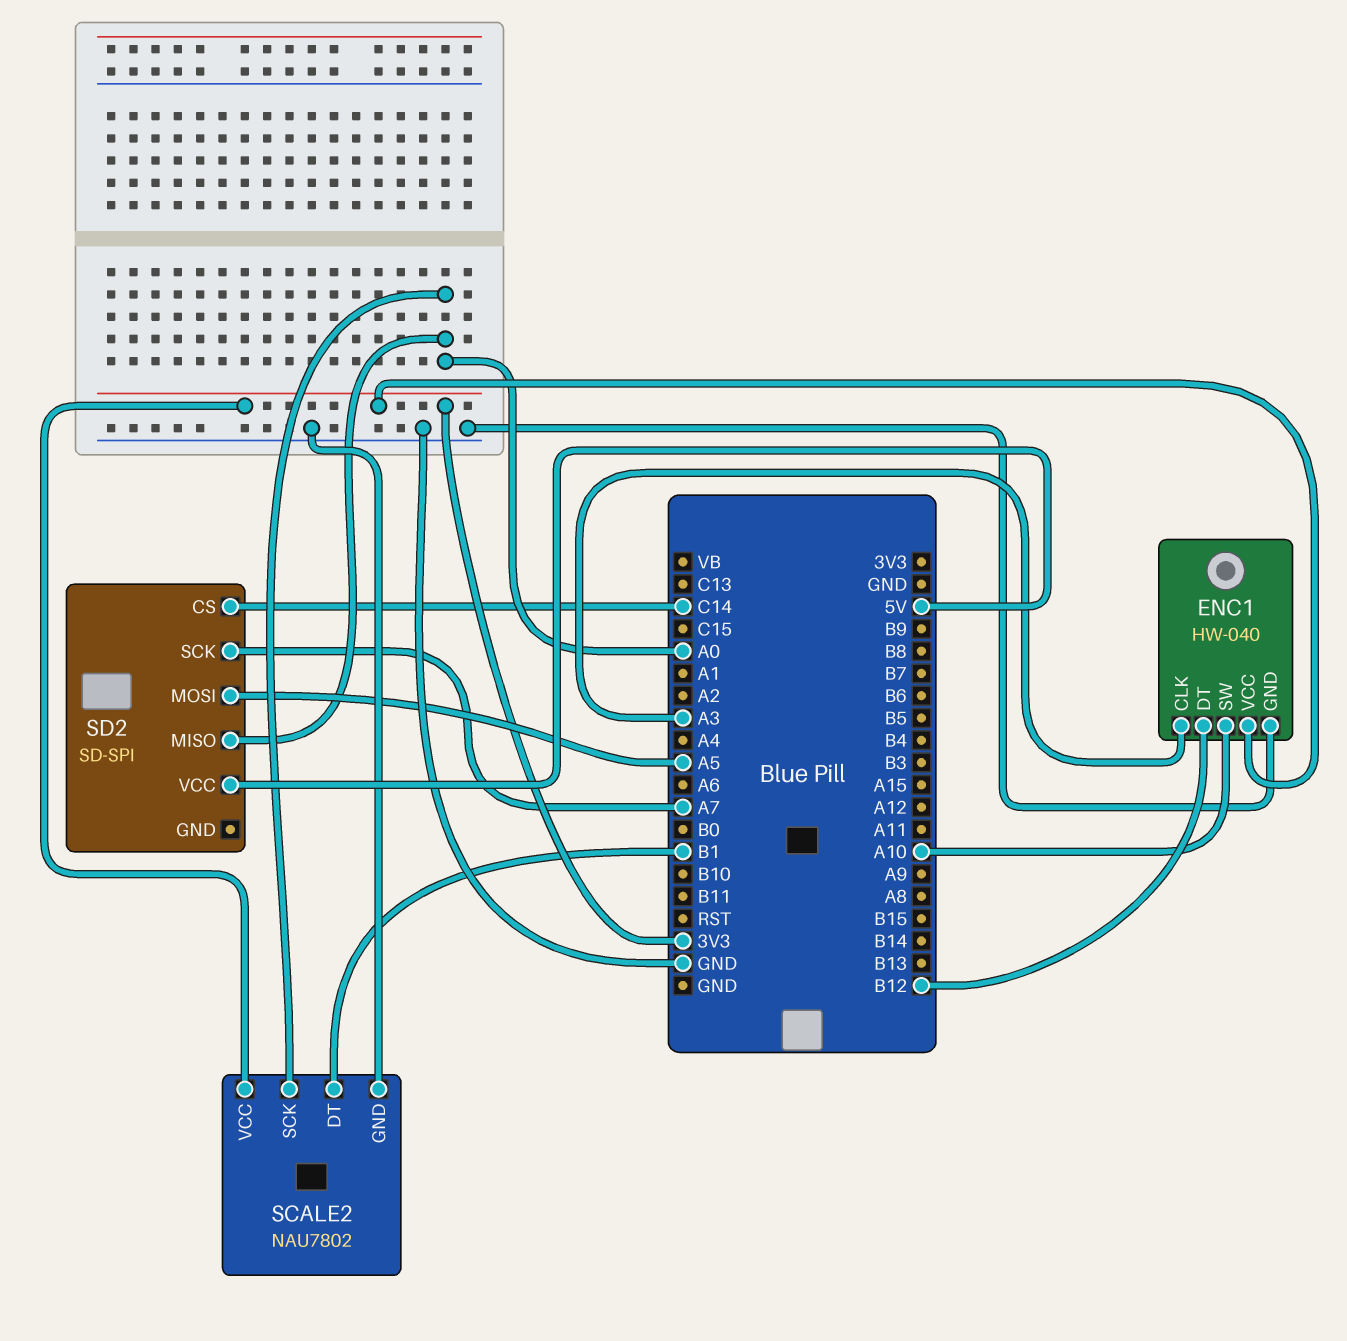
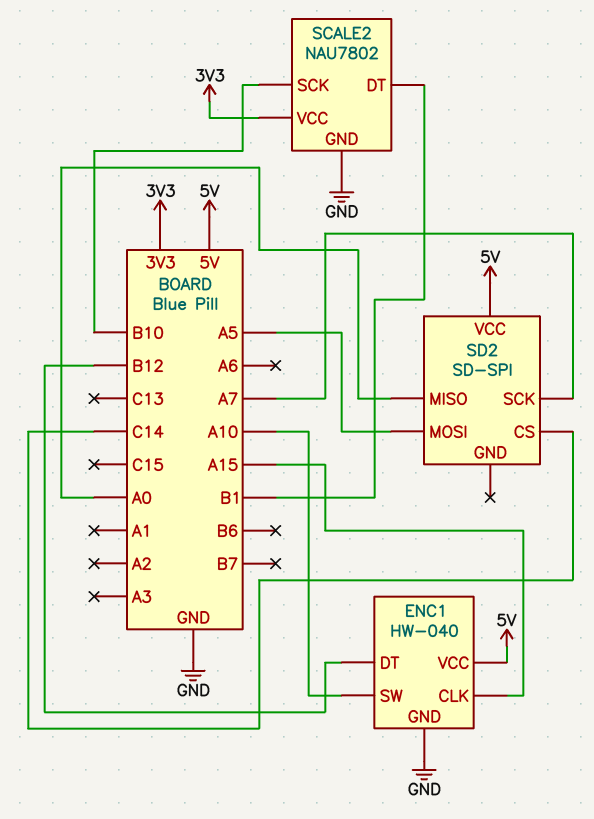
ENC1 pin CLK: A3 -> A15
ENC1 pin VCC: 3V3 -> 5V
SCALE2 pin SCK: A0 -> B10

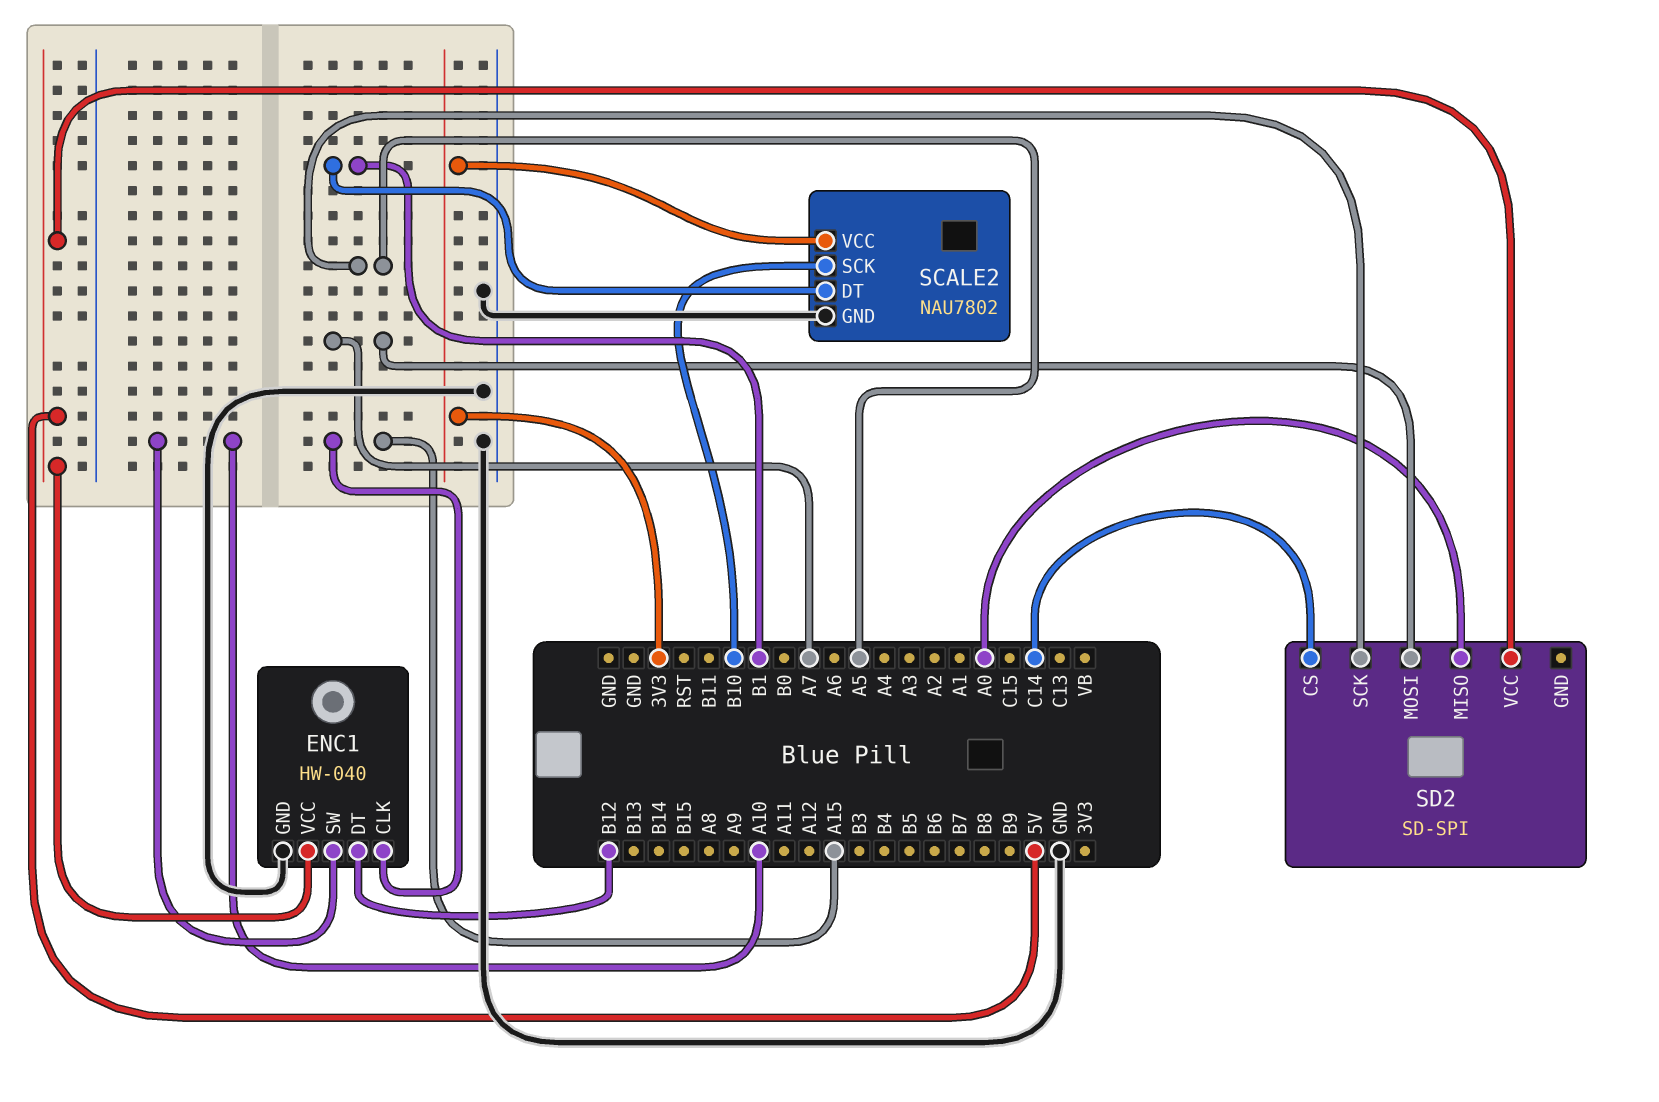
SD2 pin MOSI: A5 -> A7
SD2 pin SCK: A7 -> A5

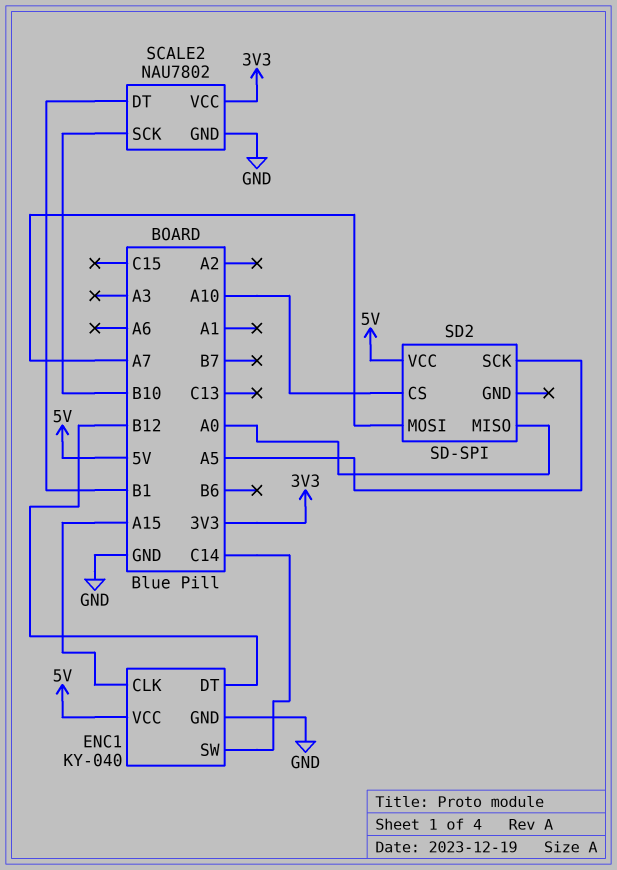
ENC1: HW-040 -> KY-040
ENC1 pin SW: A10 -> C14
SD2 pin CS: C14 -> A10

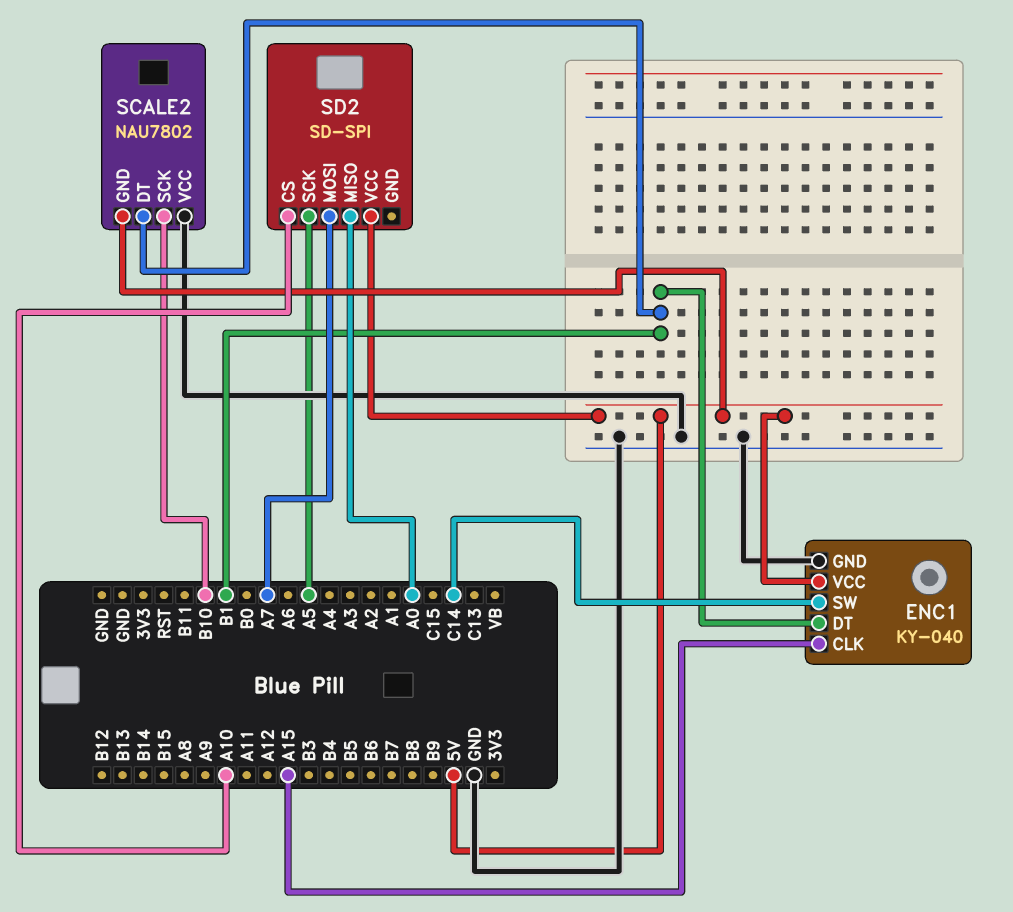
ENC1 pin DT: B12 -> B1
SCALE2 pin GND: GND -> 5V
SCALE2 pin VCC: 3V3 -> GND

